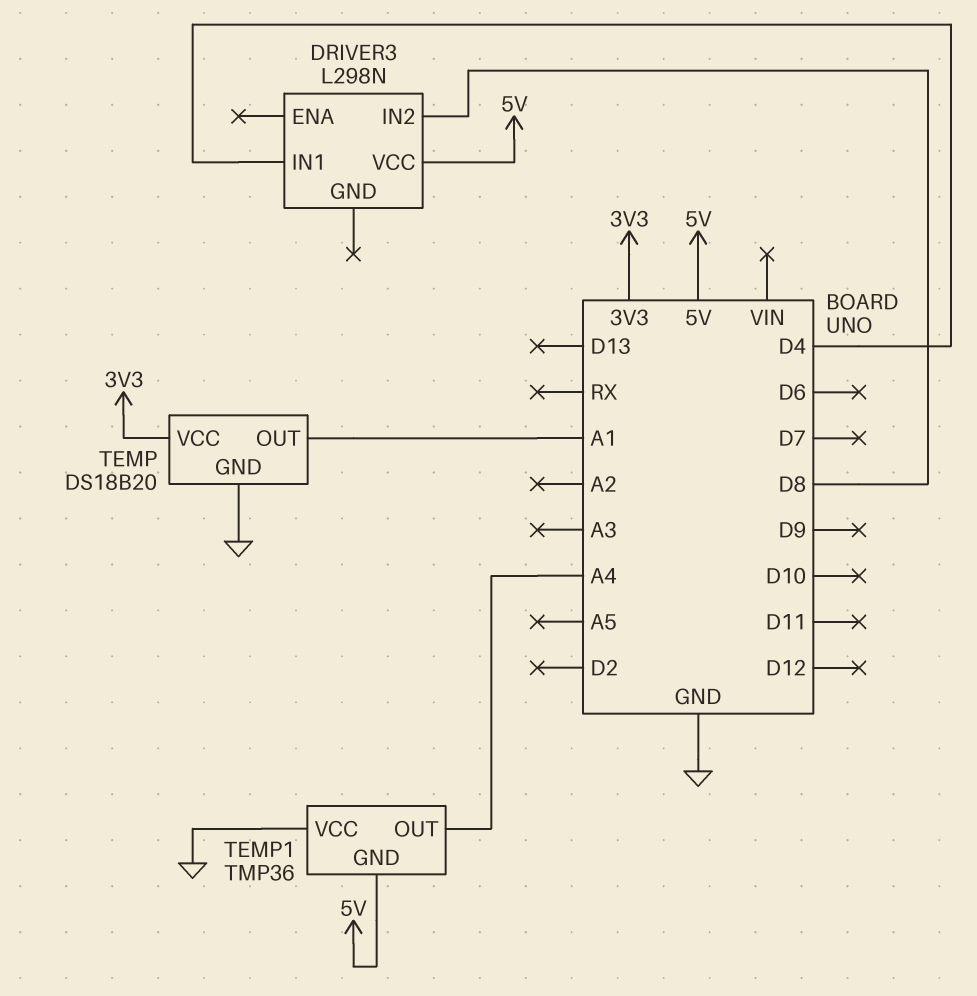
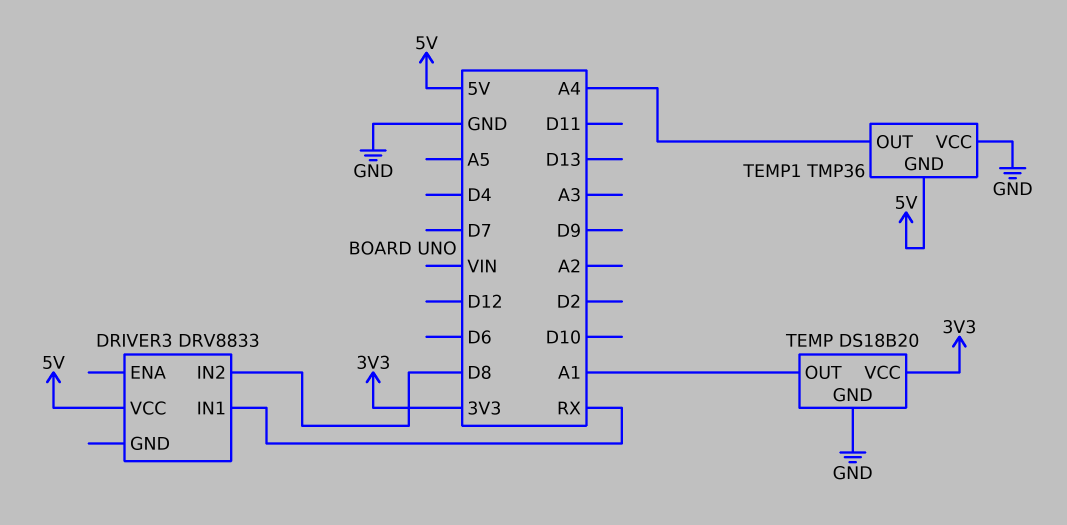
DRIVER3: L298N -> DRV8833
DRIVER3 pin IN1: D4 -> RX

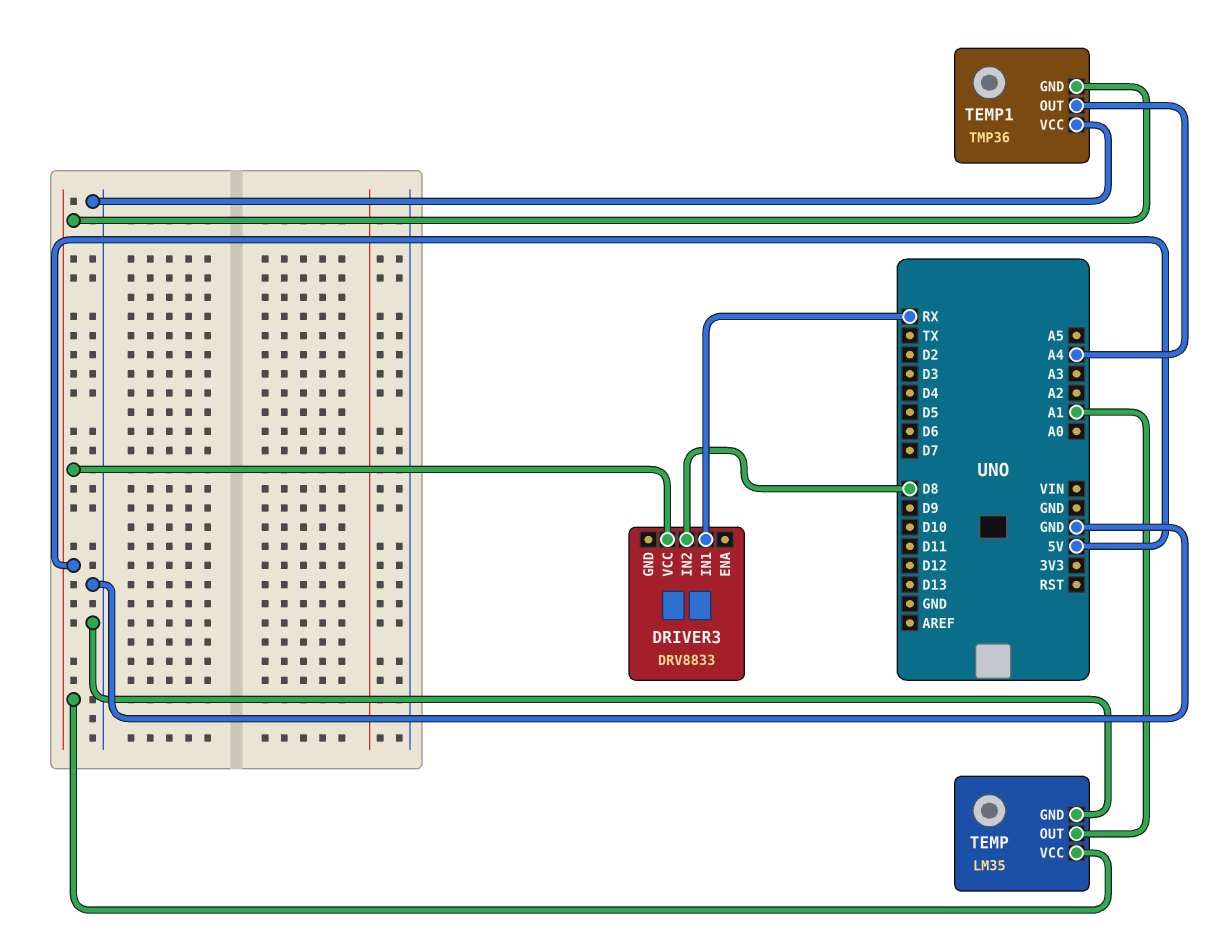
TEMP: DS18B20 -> LM35
TEMP pin VCC: 3V3 -> 5V

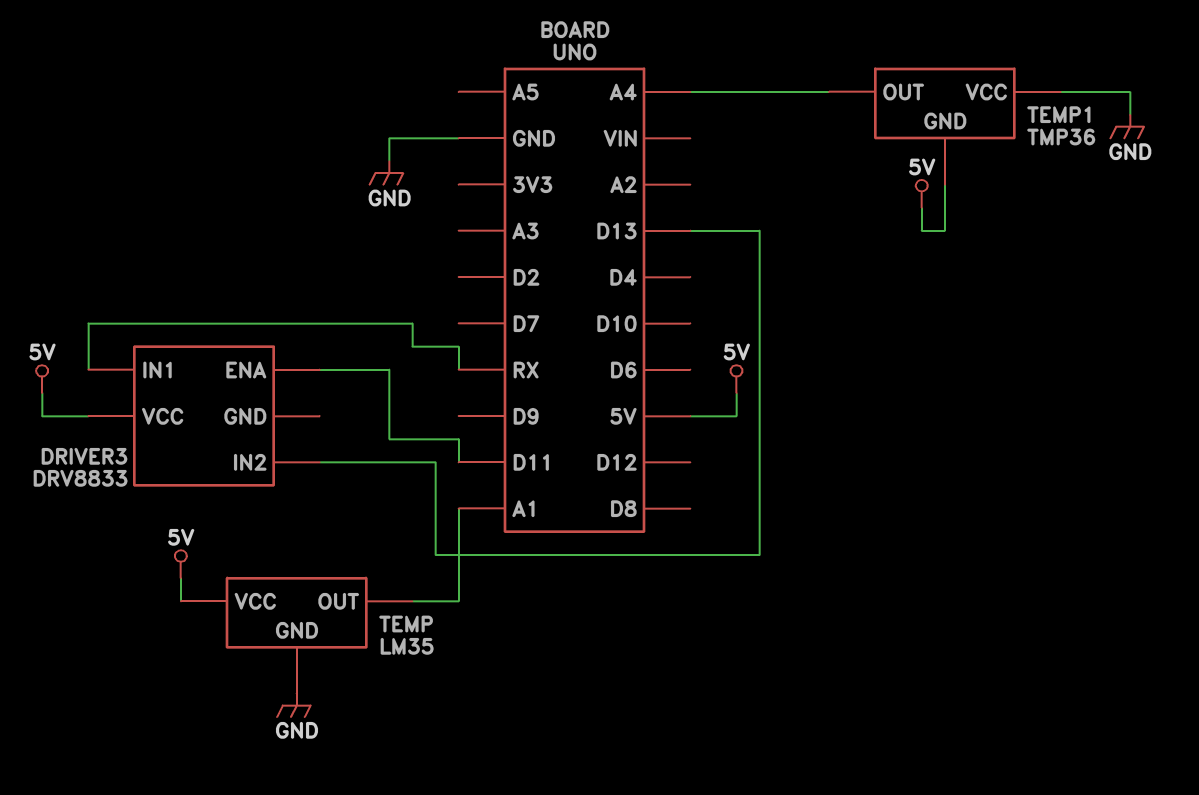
DRIVER3 pin ENA: none -> D11
DRIVER3 pin IN2: D8 -> D13

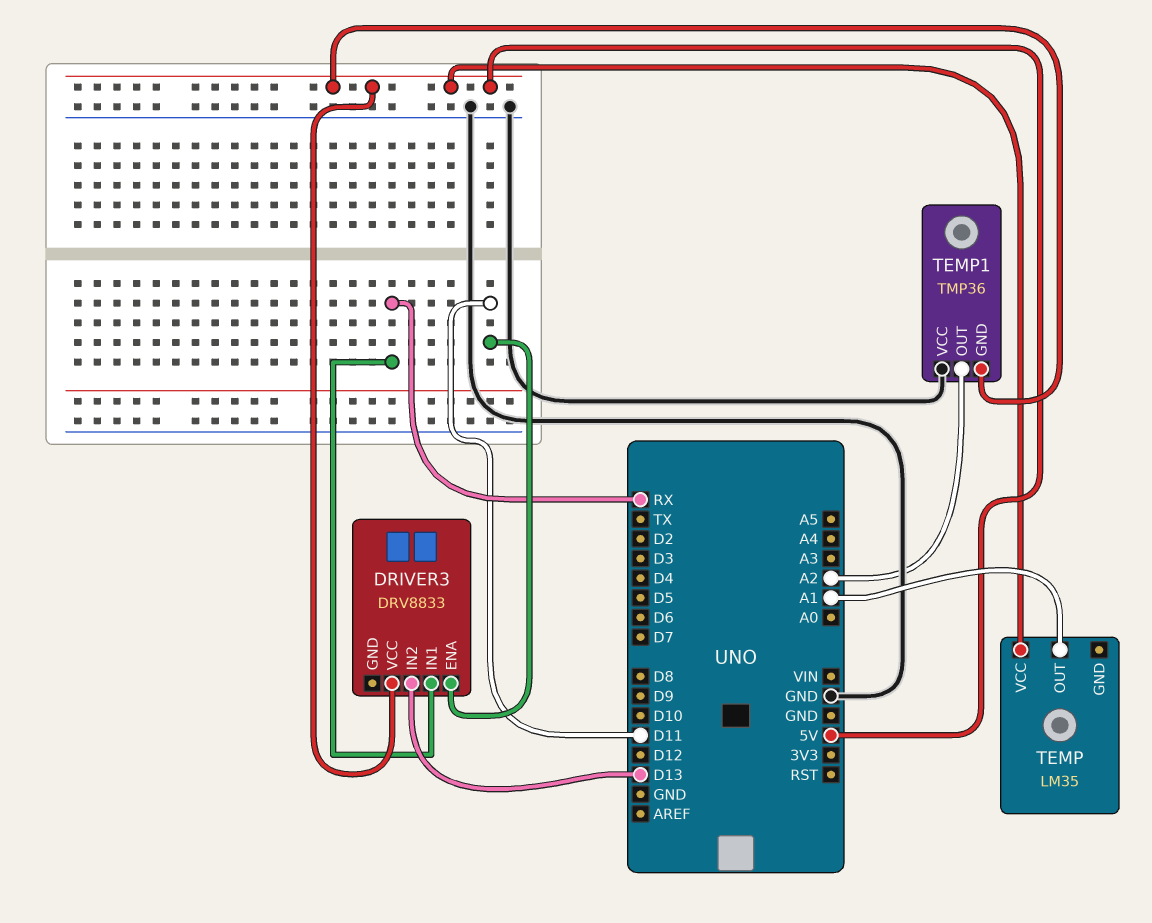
TEMP pin GND: GND -> none
TEMP1 pin OUT: A4 -> A2

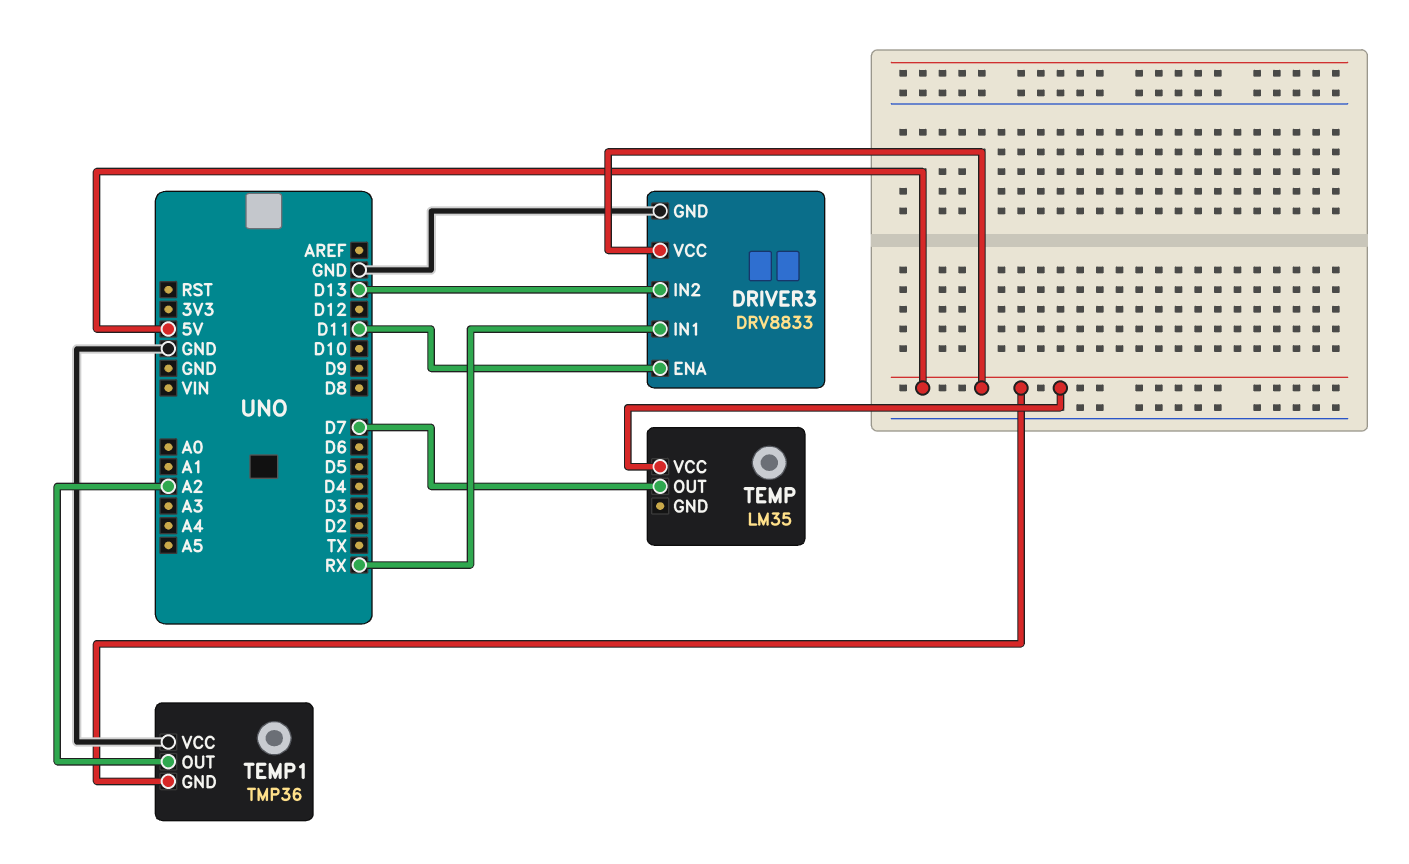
DRIVER3 pin GND: none -> GND
TEMP pin OUT: A1 -> D7

